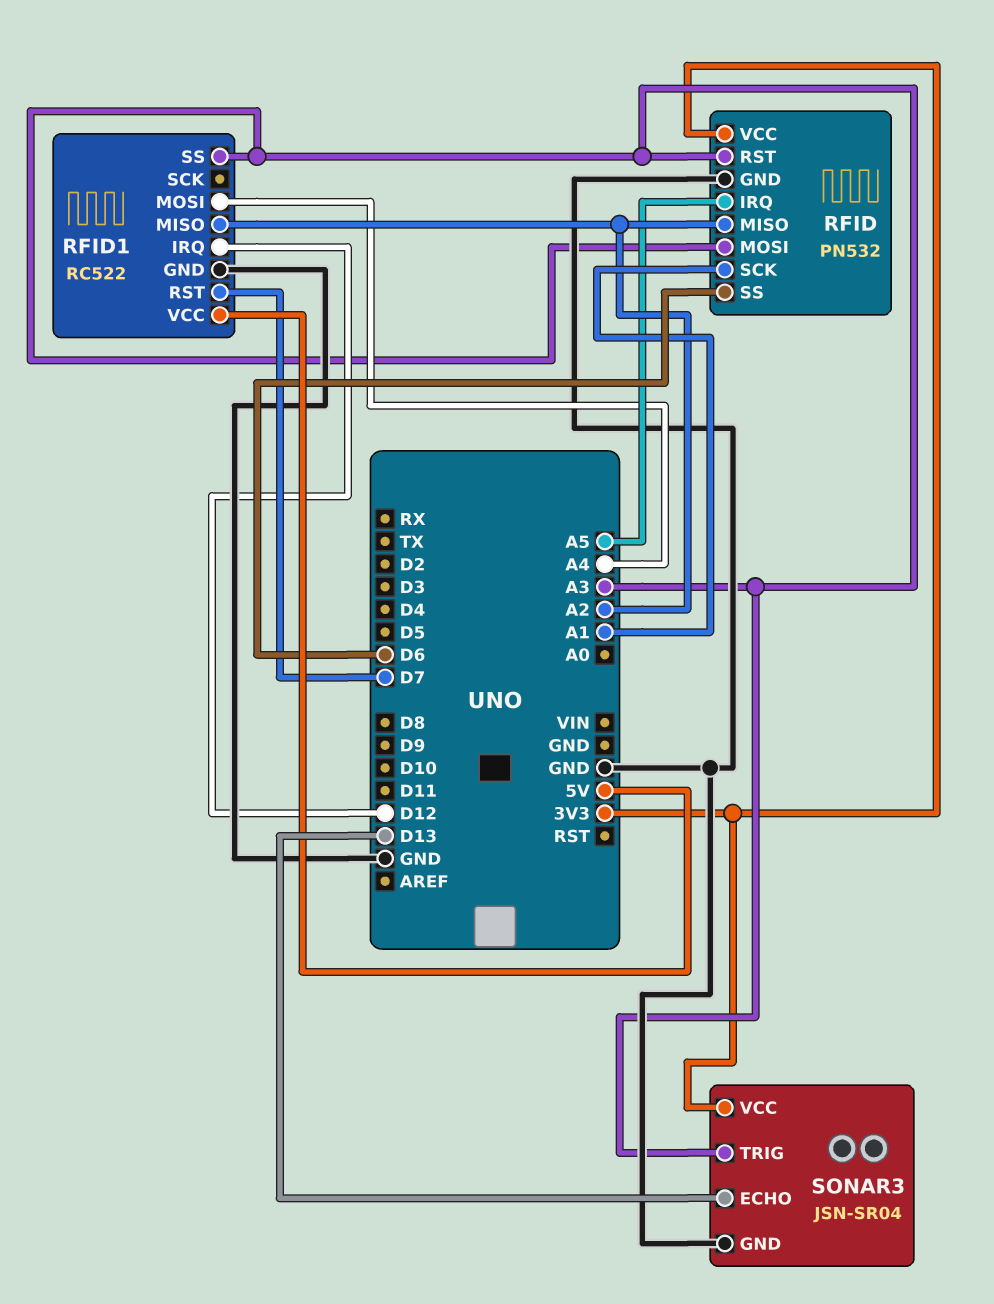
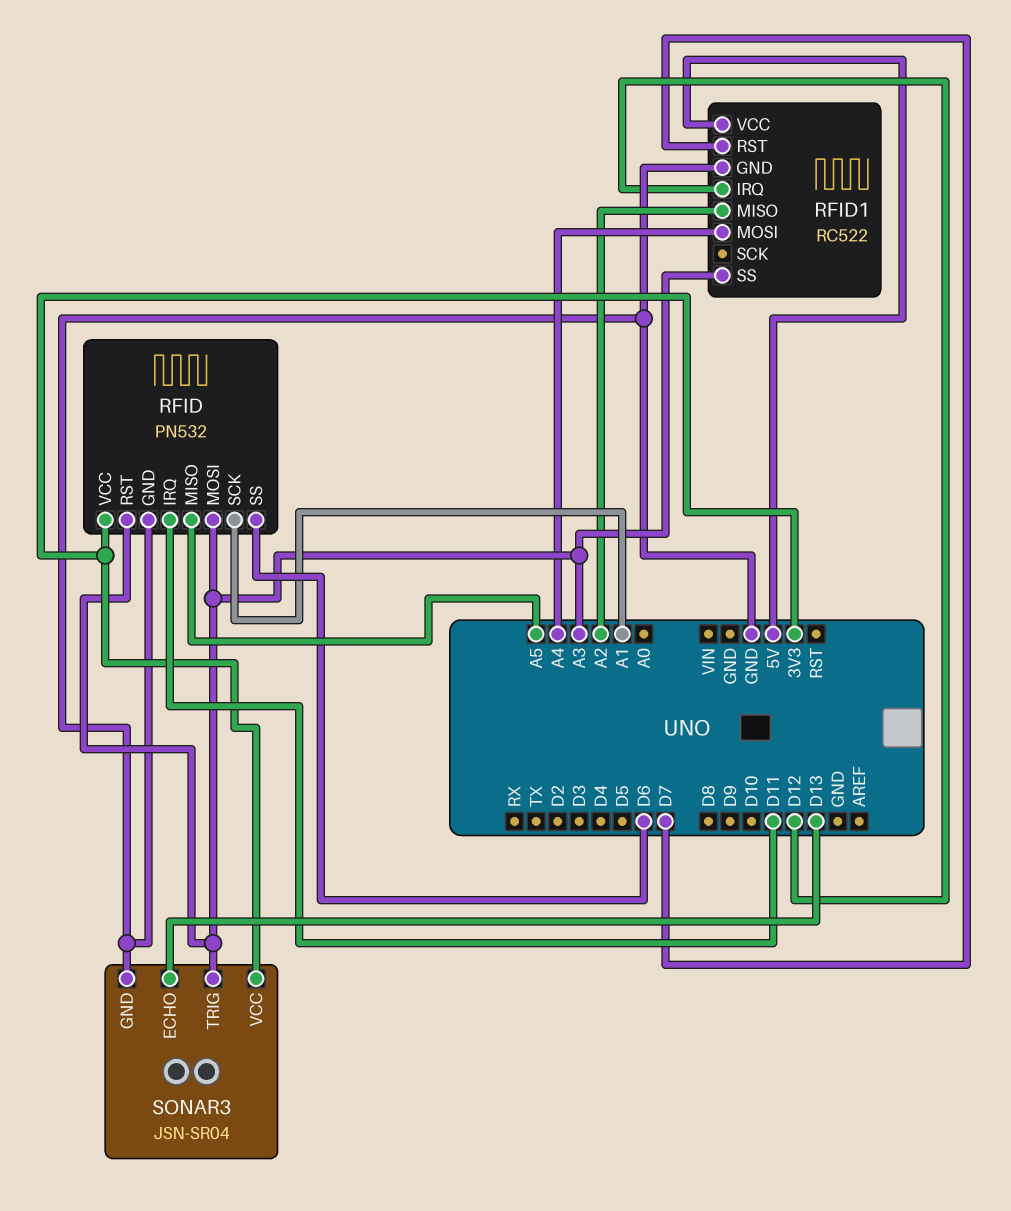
RFID pin IRQ: A5 -> D11
RFID pin MISO: A2 -> A5

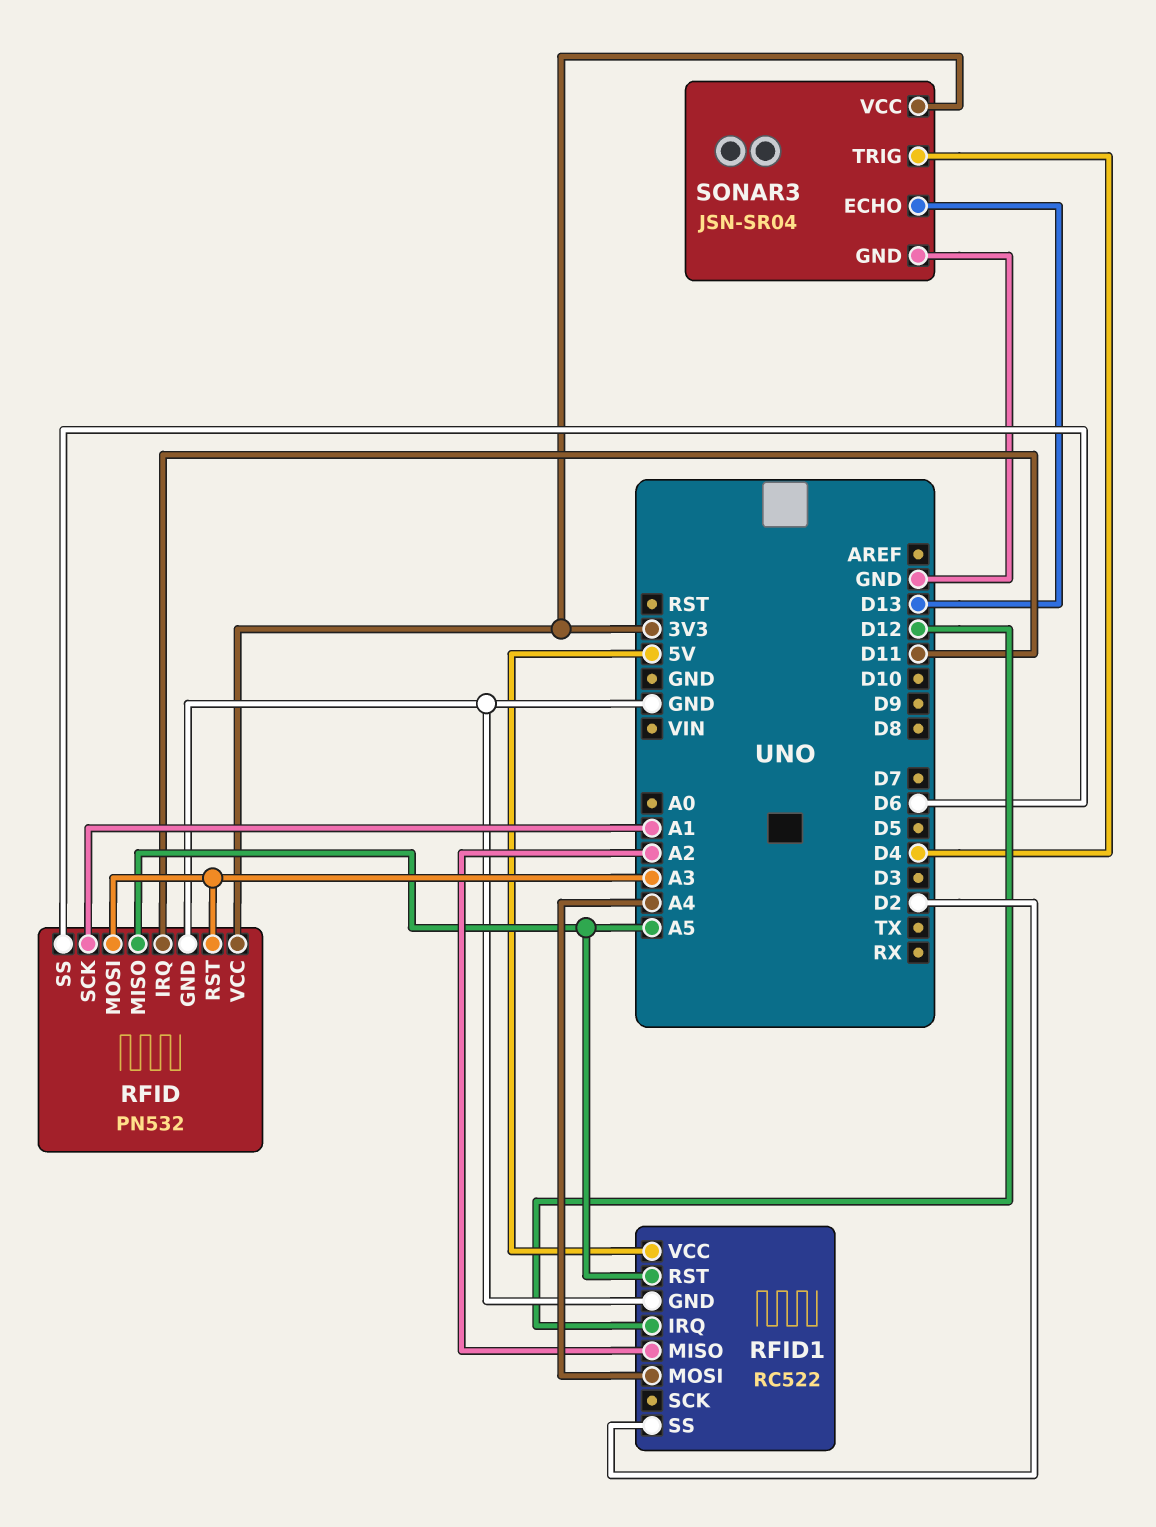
RFID1 pin RST: D7 -> A5
RFID1 pin SS: A3 -> D2
SONAR3 pin TRIG: A3 -> D4

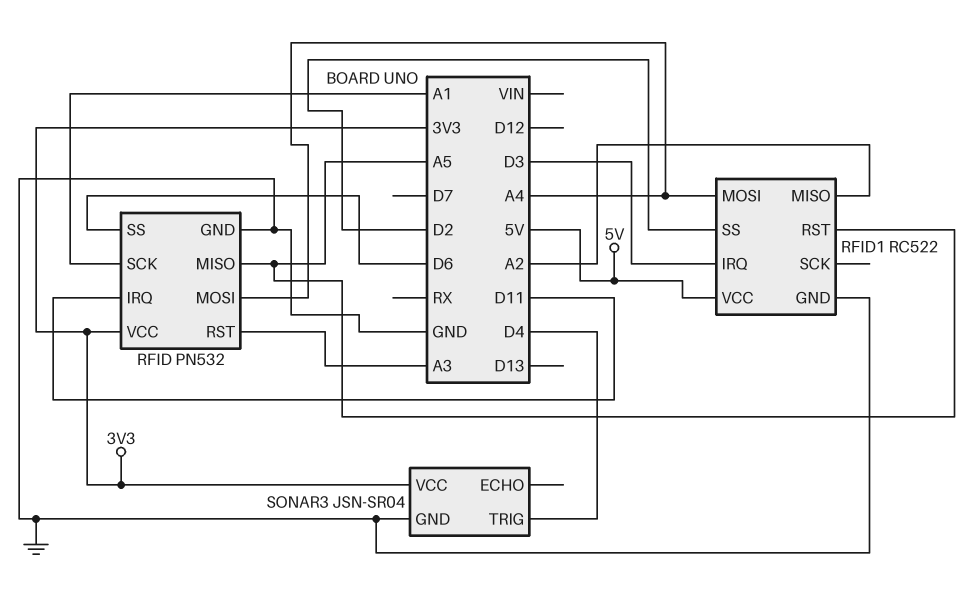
RFID pin MOSI: A3 -> A4
RFID1 pin IRQ: D12 -> D3
SONAR3 pin ECHO: D13 -> none

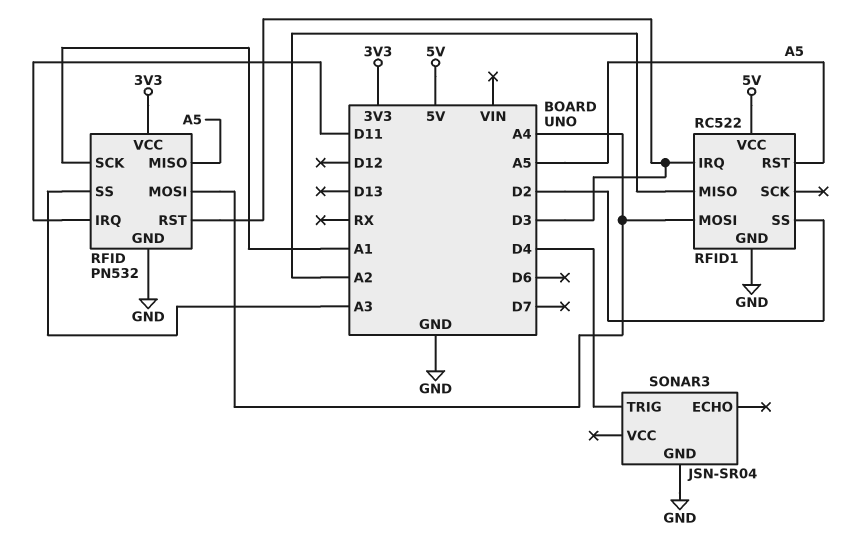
RFID pin RST: A3 -> D3
RFID pin SS: D6 -> A3
SONAR3 pin VCC: 3V3 -> none

